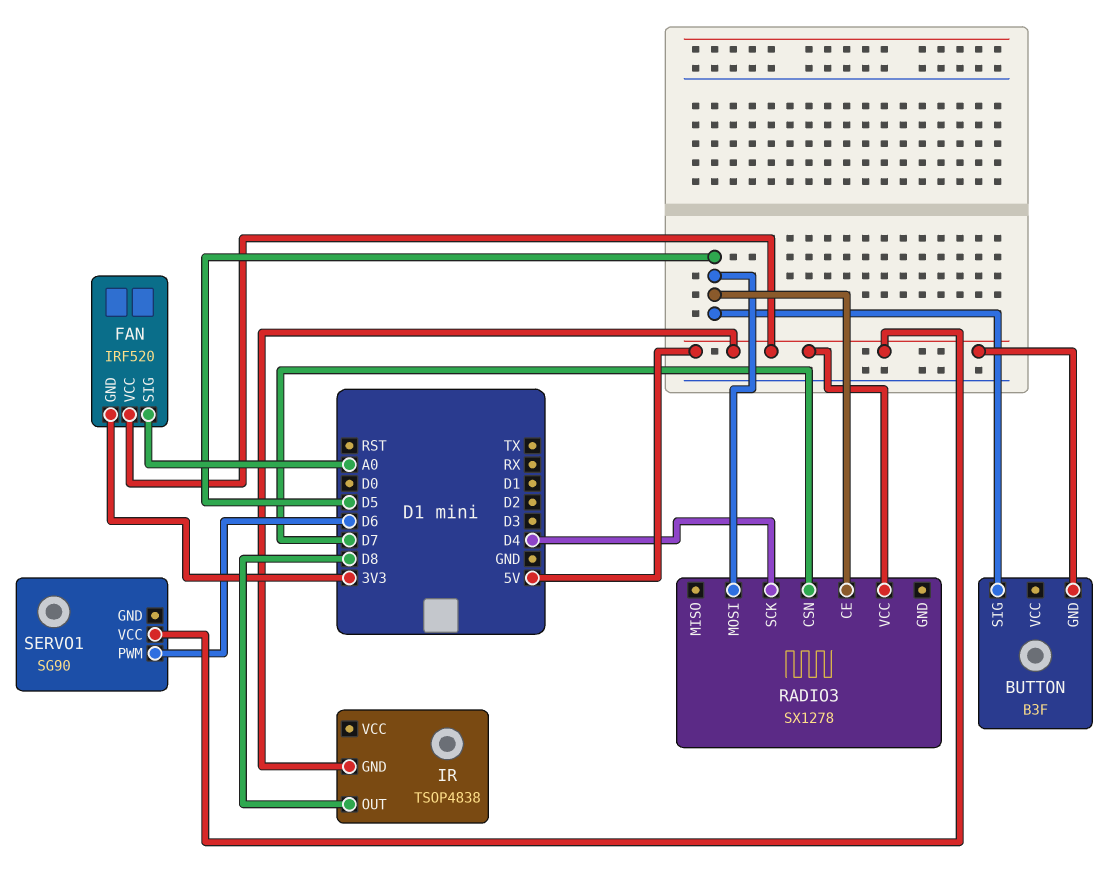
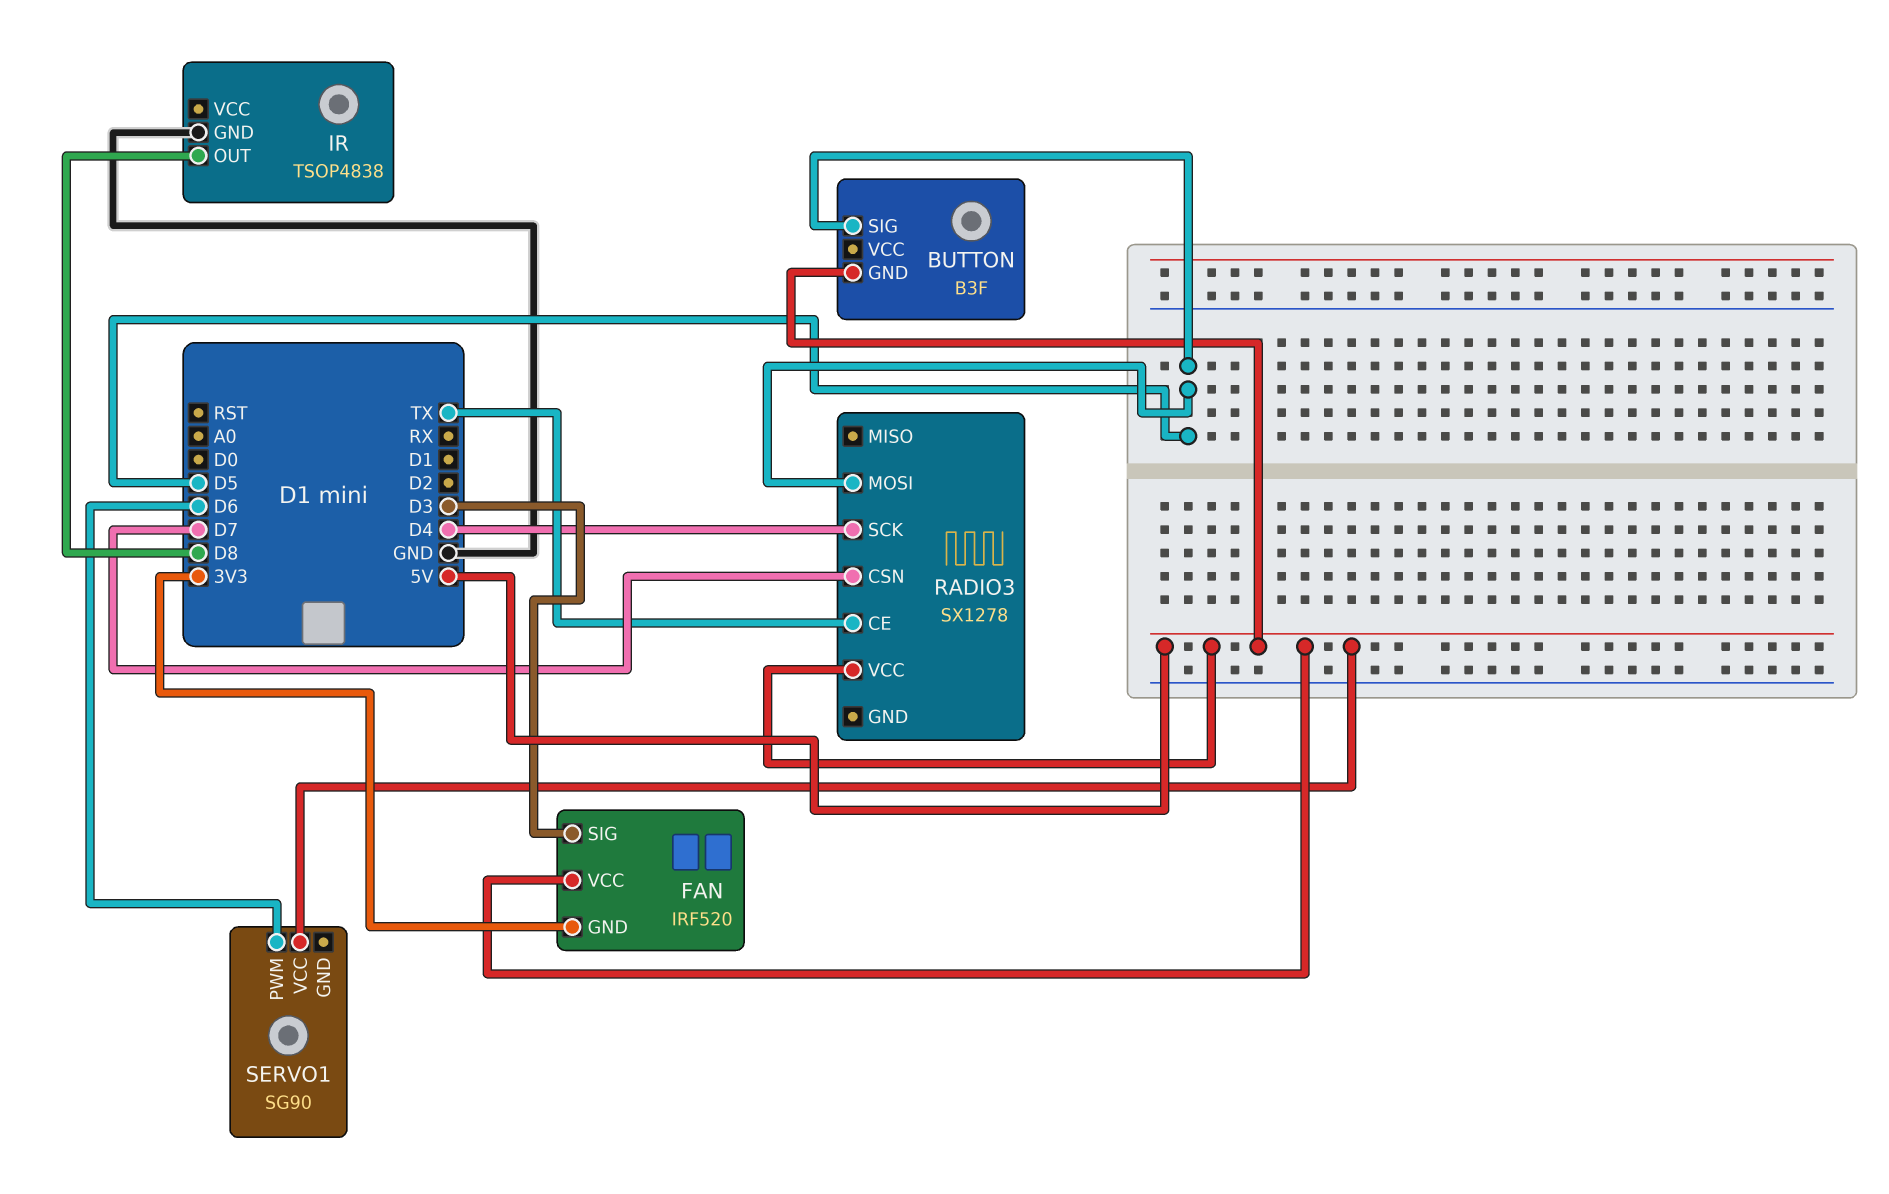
FAN pin SIG: A0 -> D3
IR pin GND: 5V -> GND
RADIO3 pin CE: D5 -> TX

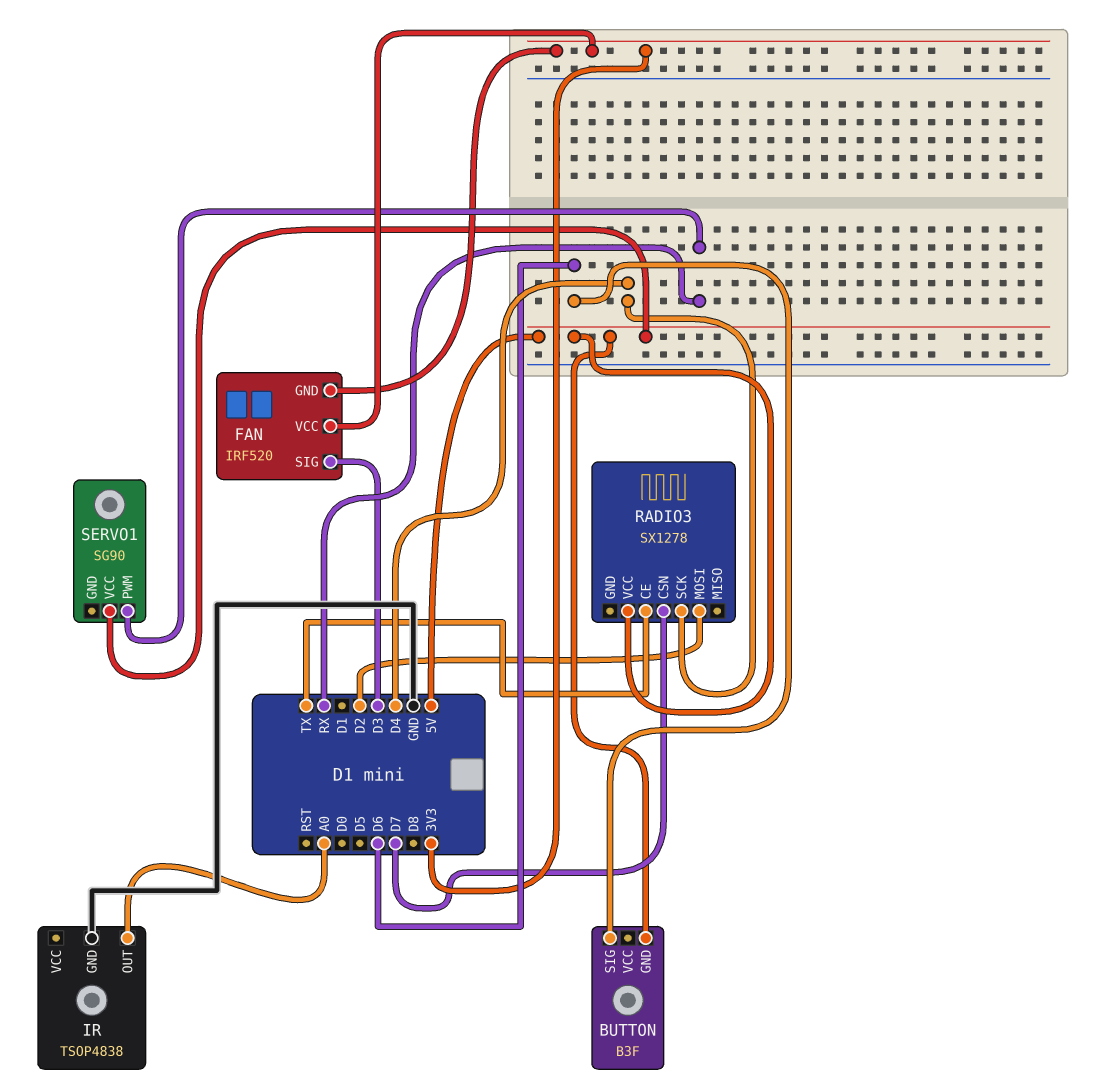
BUTTON pin SIG: D5 -> D6
FAN pin VCC: 5V -> 3V3
IR pin OUT: D8 -> A0
RADIO3 pin MOSI: D5 -> D2
SERVO1 pin PWM: D6 -> RX

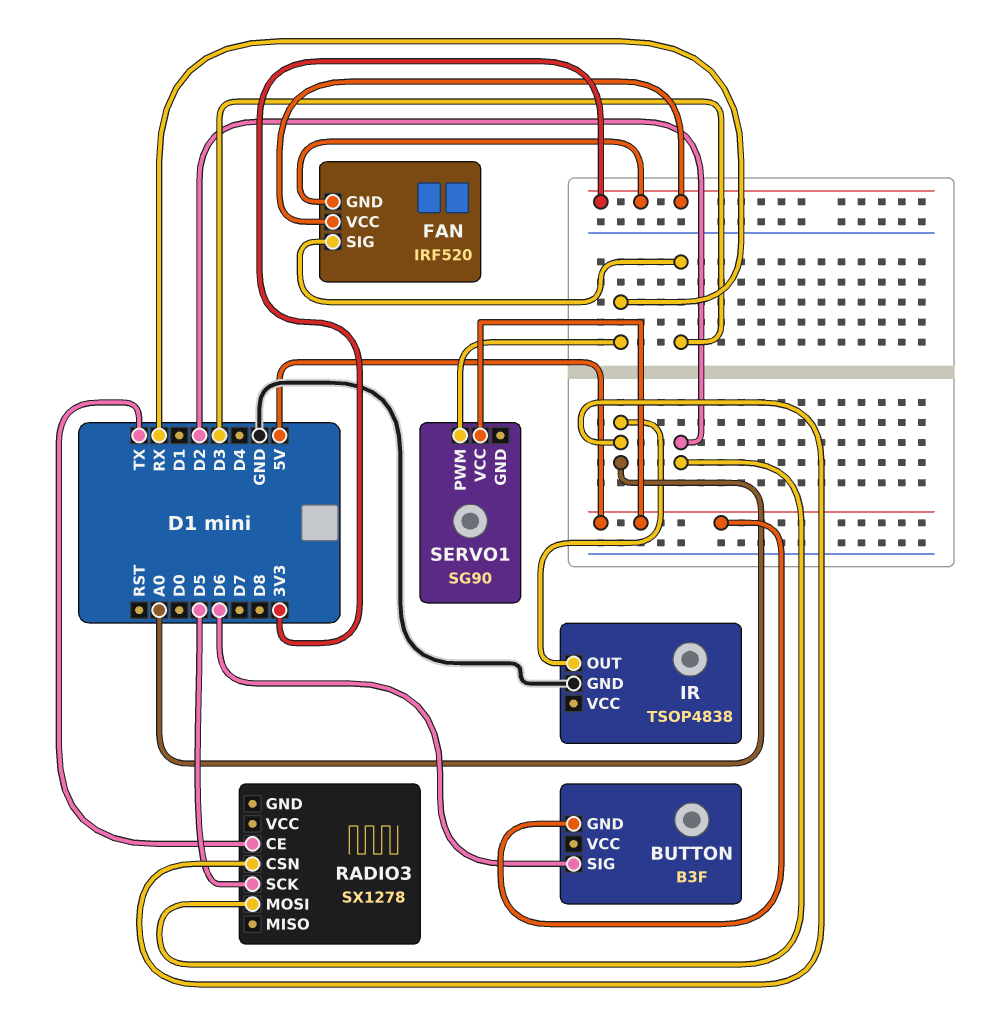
RADIO3 pin CSN: D7 -> A0
RADIO3 pin SCK: D4 -> D5
RADIO3 pin VCC: 5V -> none

